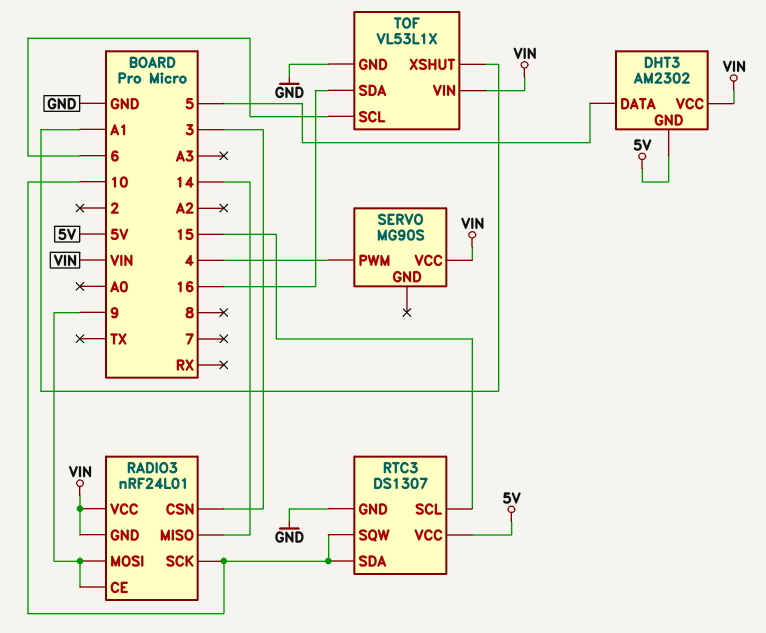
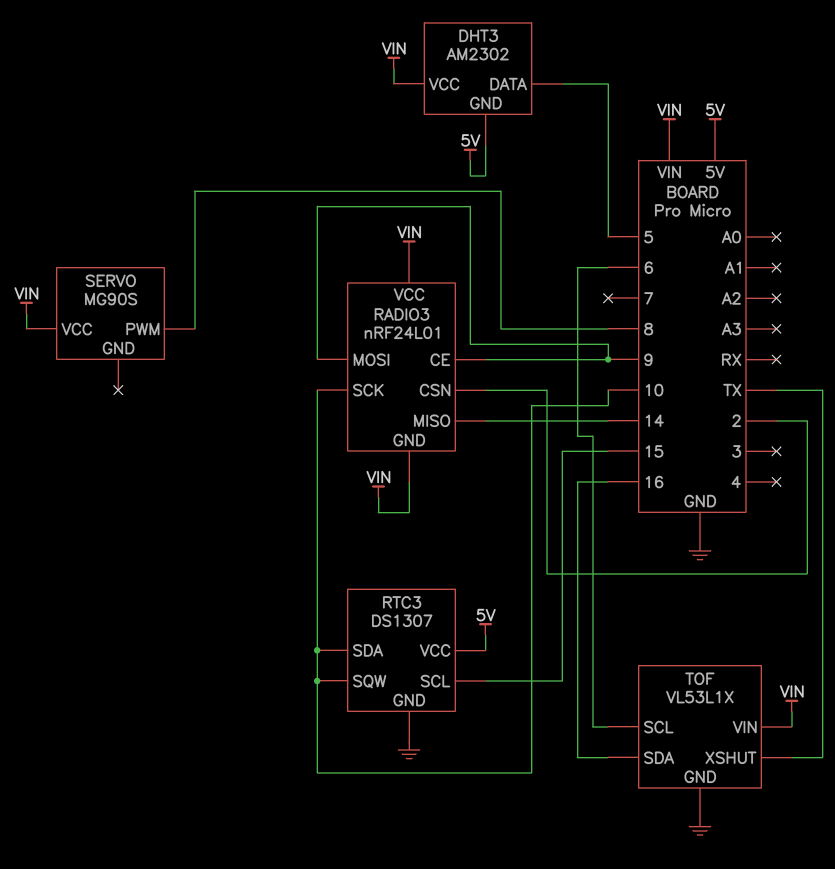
RADIO3 pin CSN: 3 -> 2
SERVO pin PWM: 4 -> 8
TOF pin XSHUT: A1 -> TX

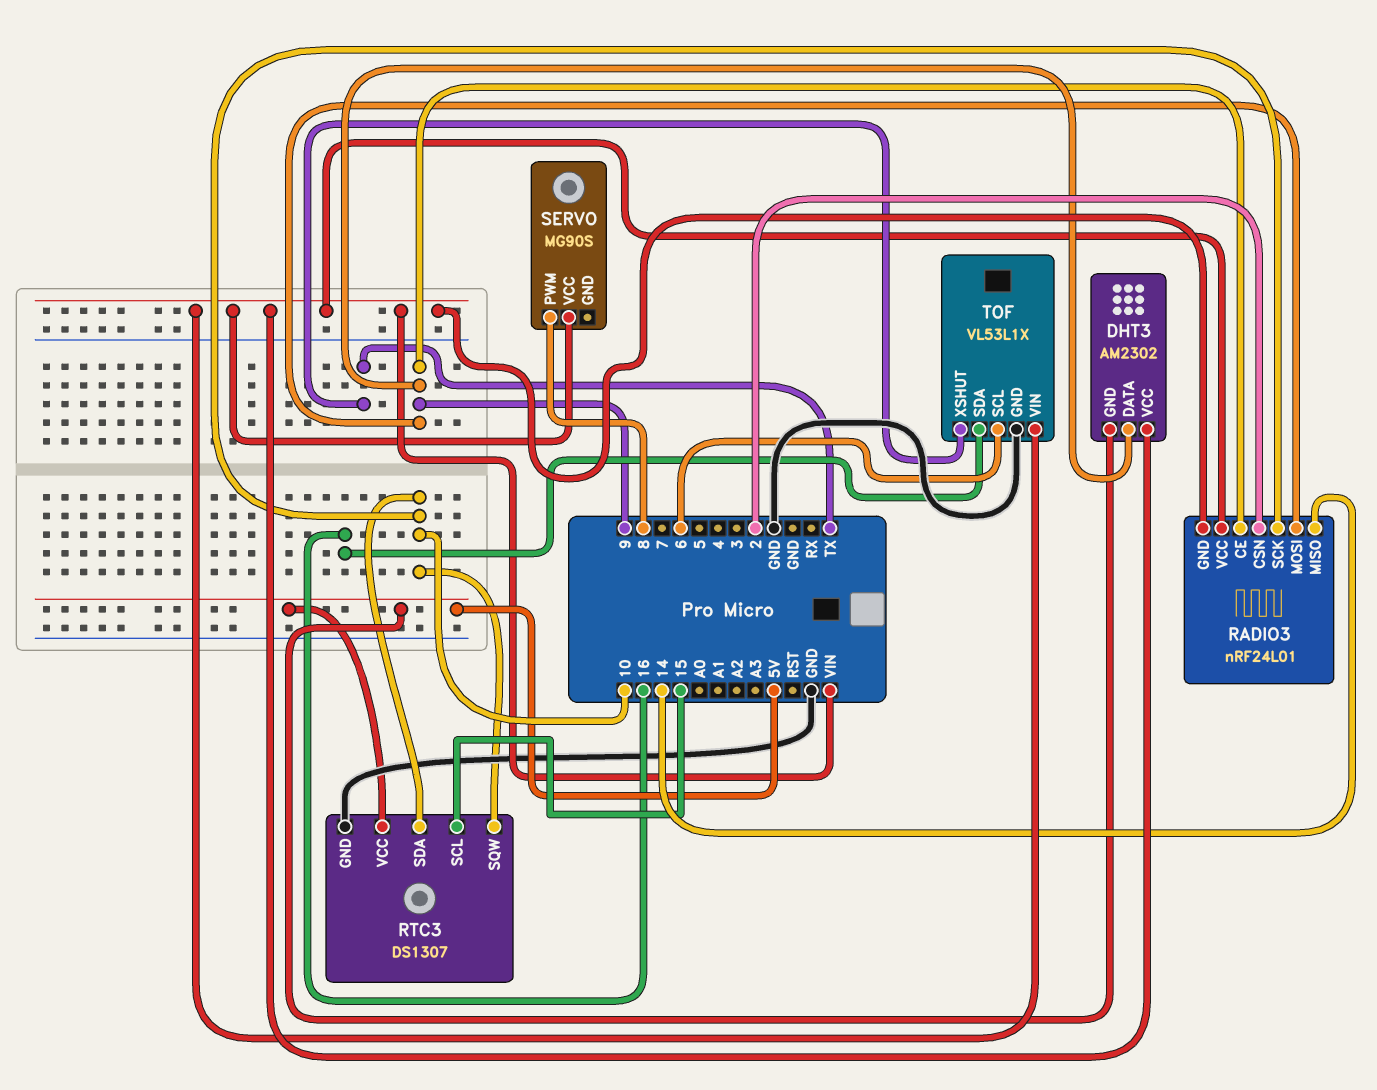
DHT3 pin DATA: 5 -> 9

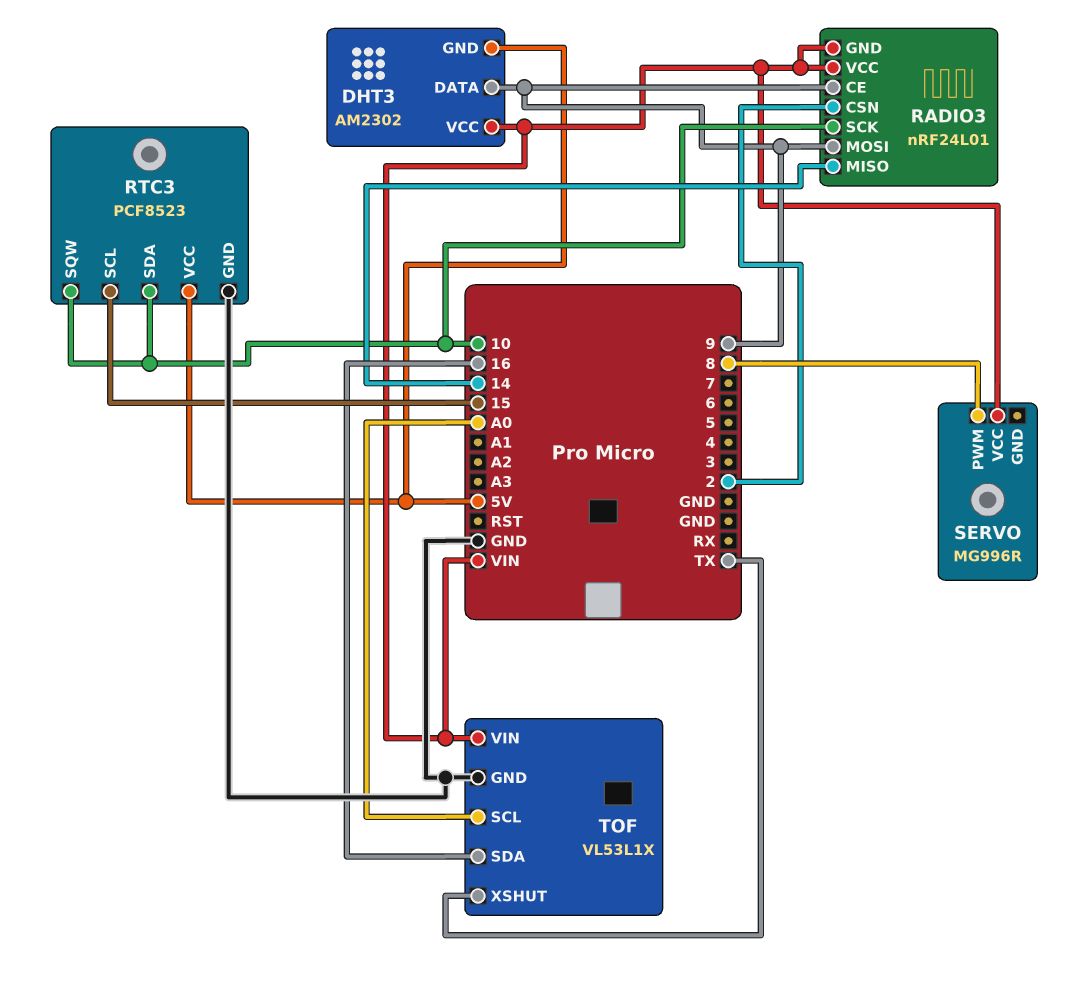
RTC3: DS1307 -> PCF8523
SERVO: MG90S -> MG996R
TOF pin SCL: 6 -> A0

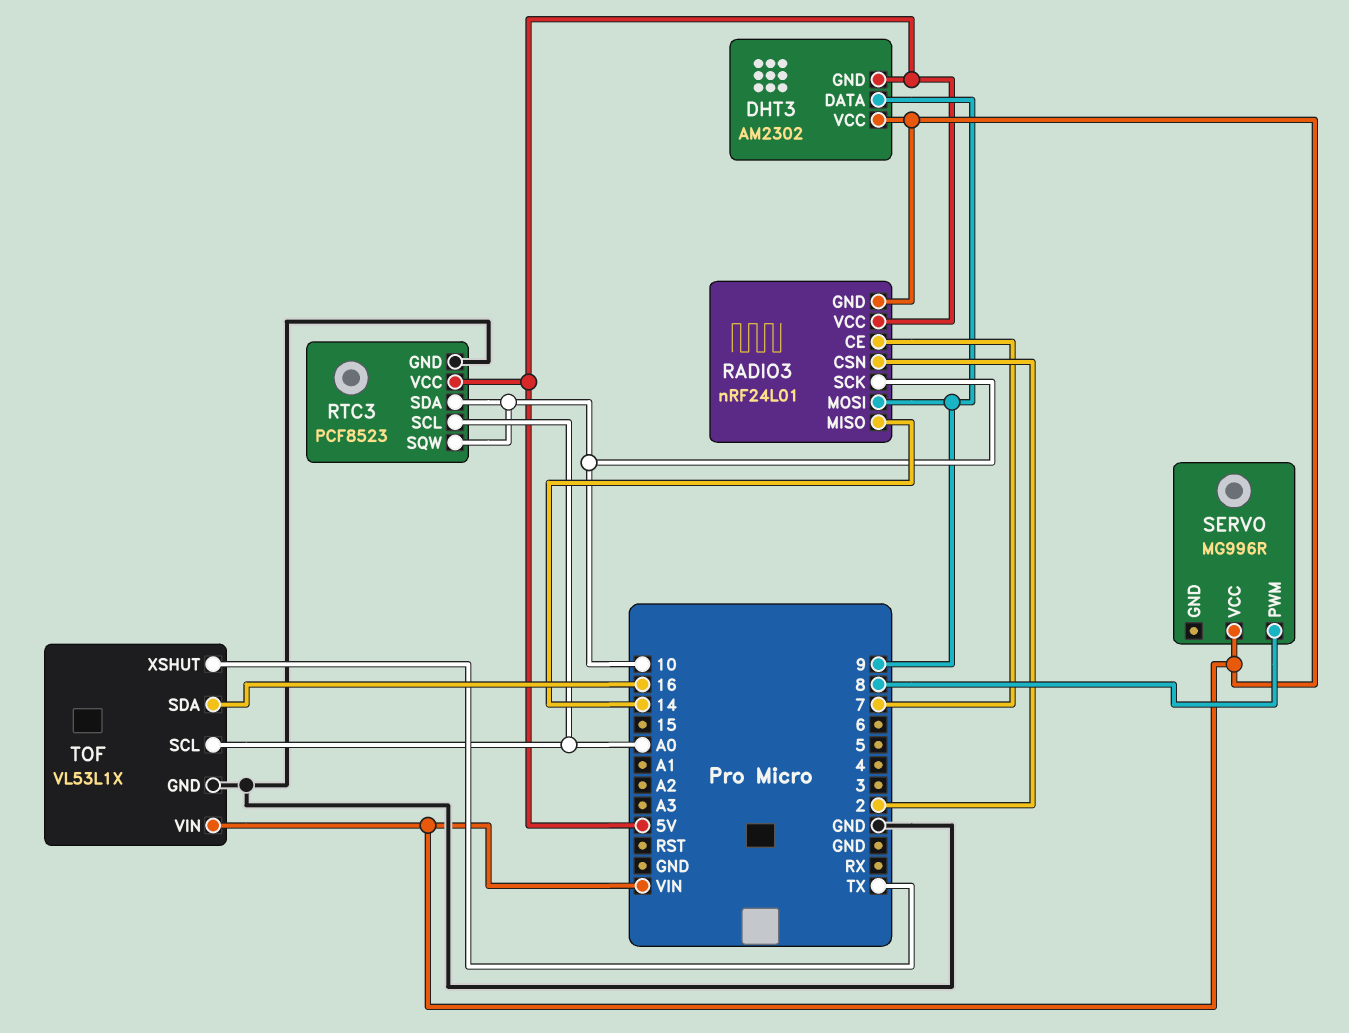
RADIO3 pin CE: 9 -> 7
RADIO3 pin VCC: VIN -> 5V
RTC3 pin SCL: 15 -> A0

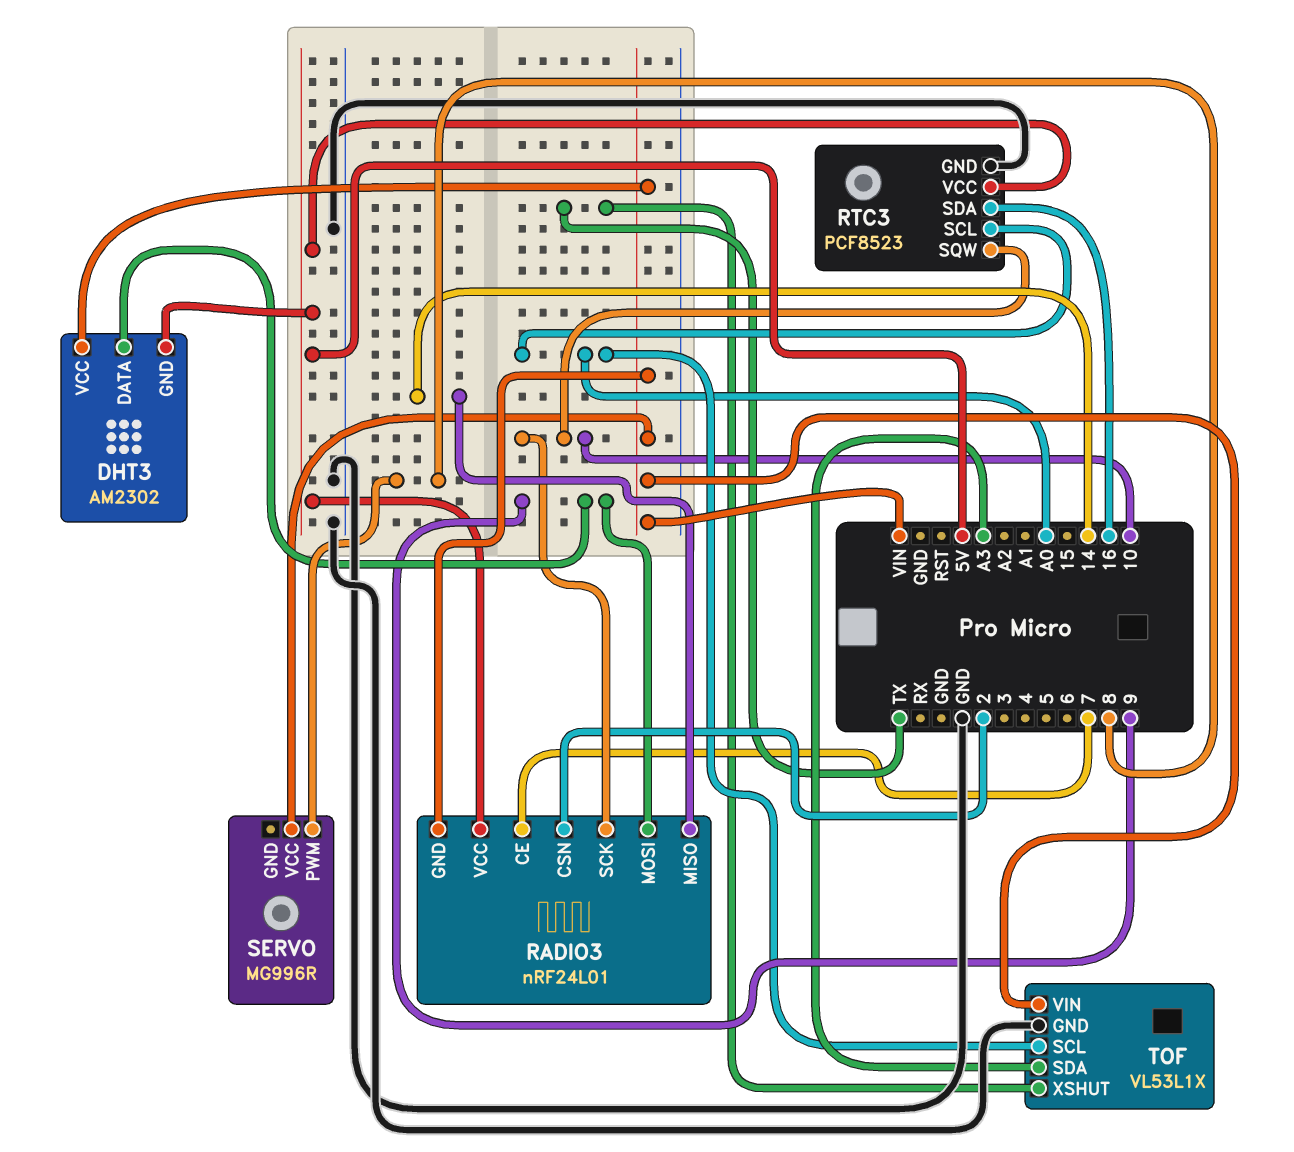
RTC3 pin SDA: 10 -> 16
TOF pin SDA: 16 -> A3

